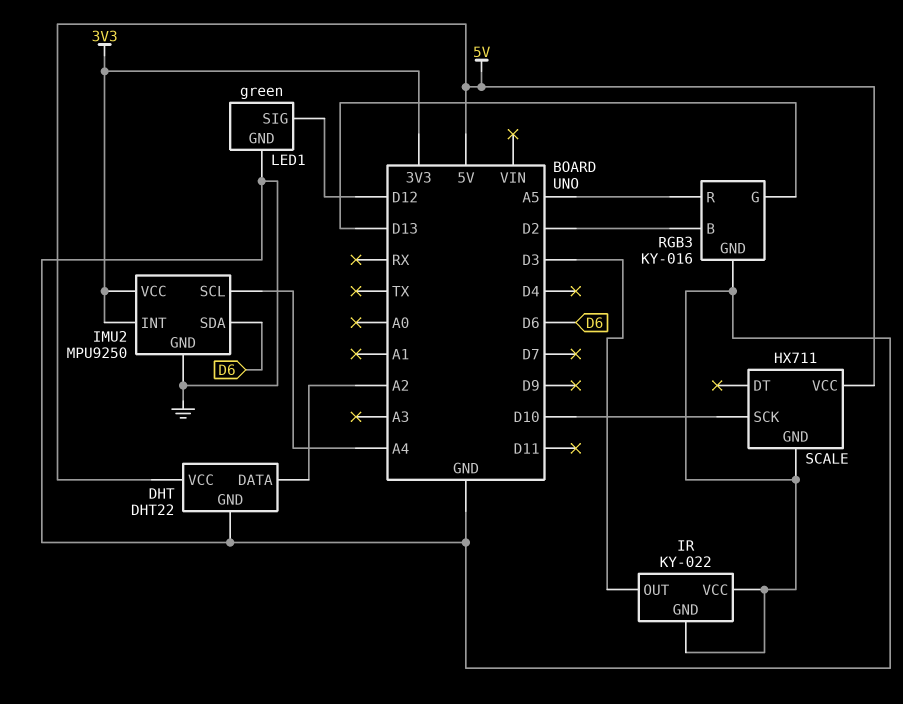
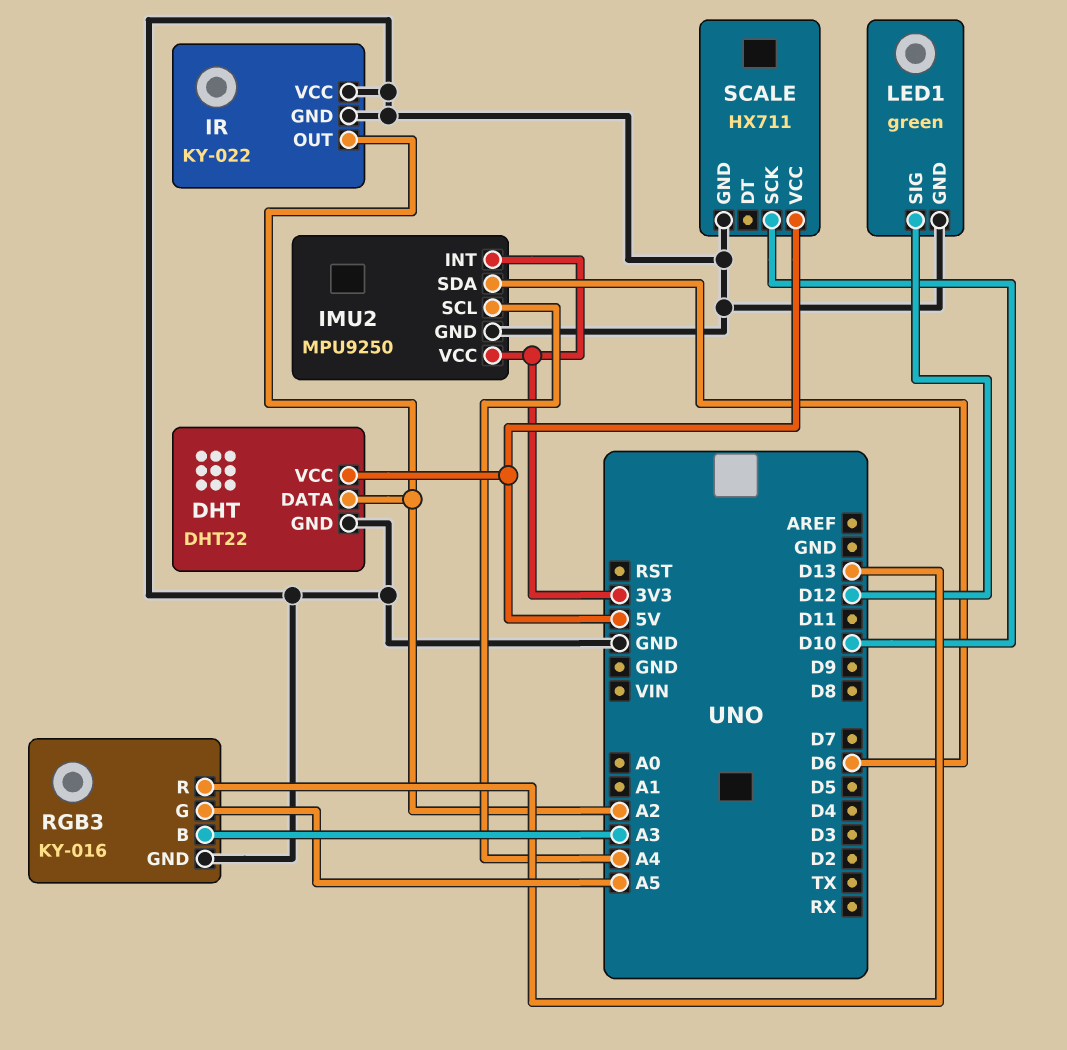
IR pin OUT: D3 -> A2
RGB3 pin B: D2 -> A3
RGB3 pin G: D13 -> A5
RGB3 pin R: A5 -> D13

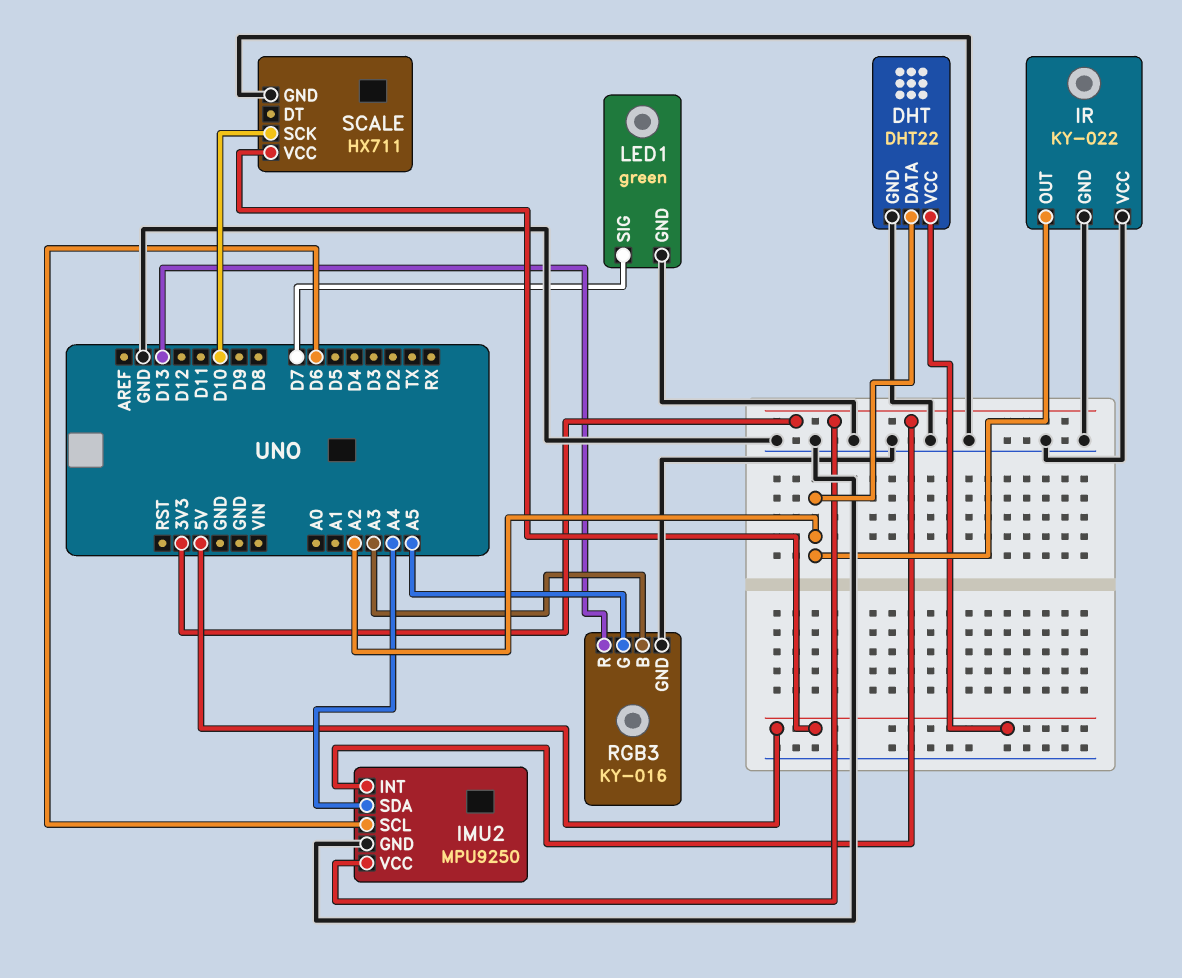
IMU2 pin SCL: A4 -> D6
IMU2 pin SDA: D6 -> A4
LED1 pin SIG: D12 -> D7

